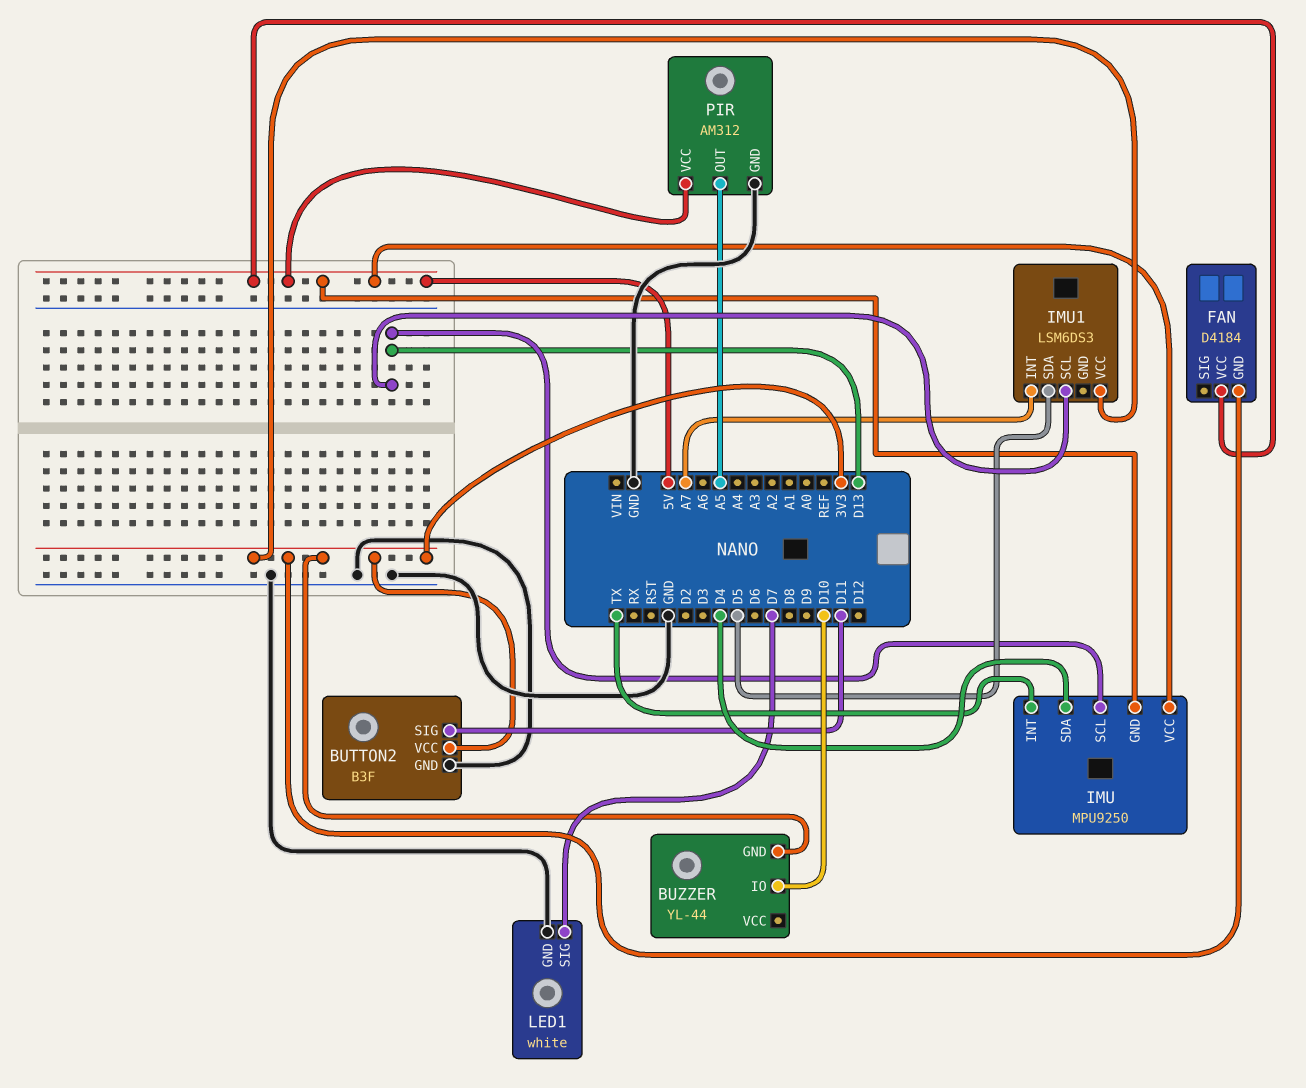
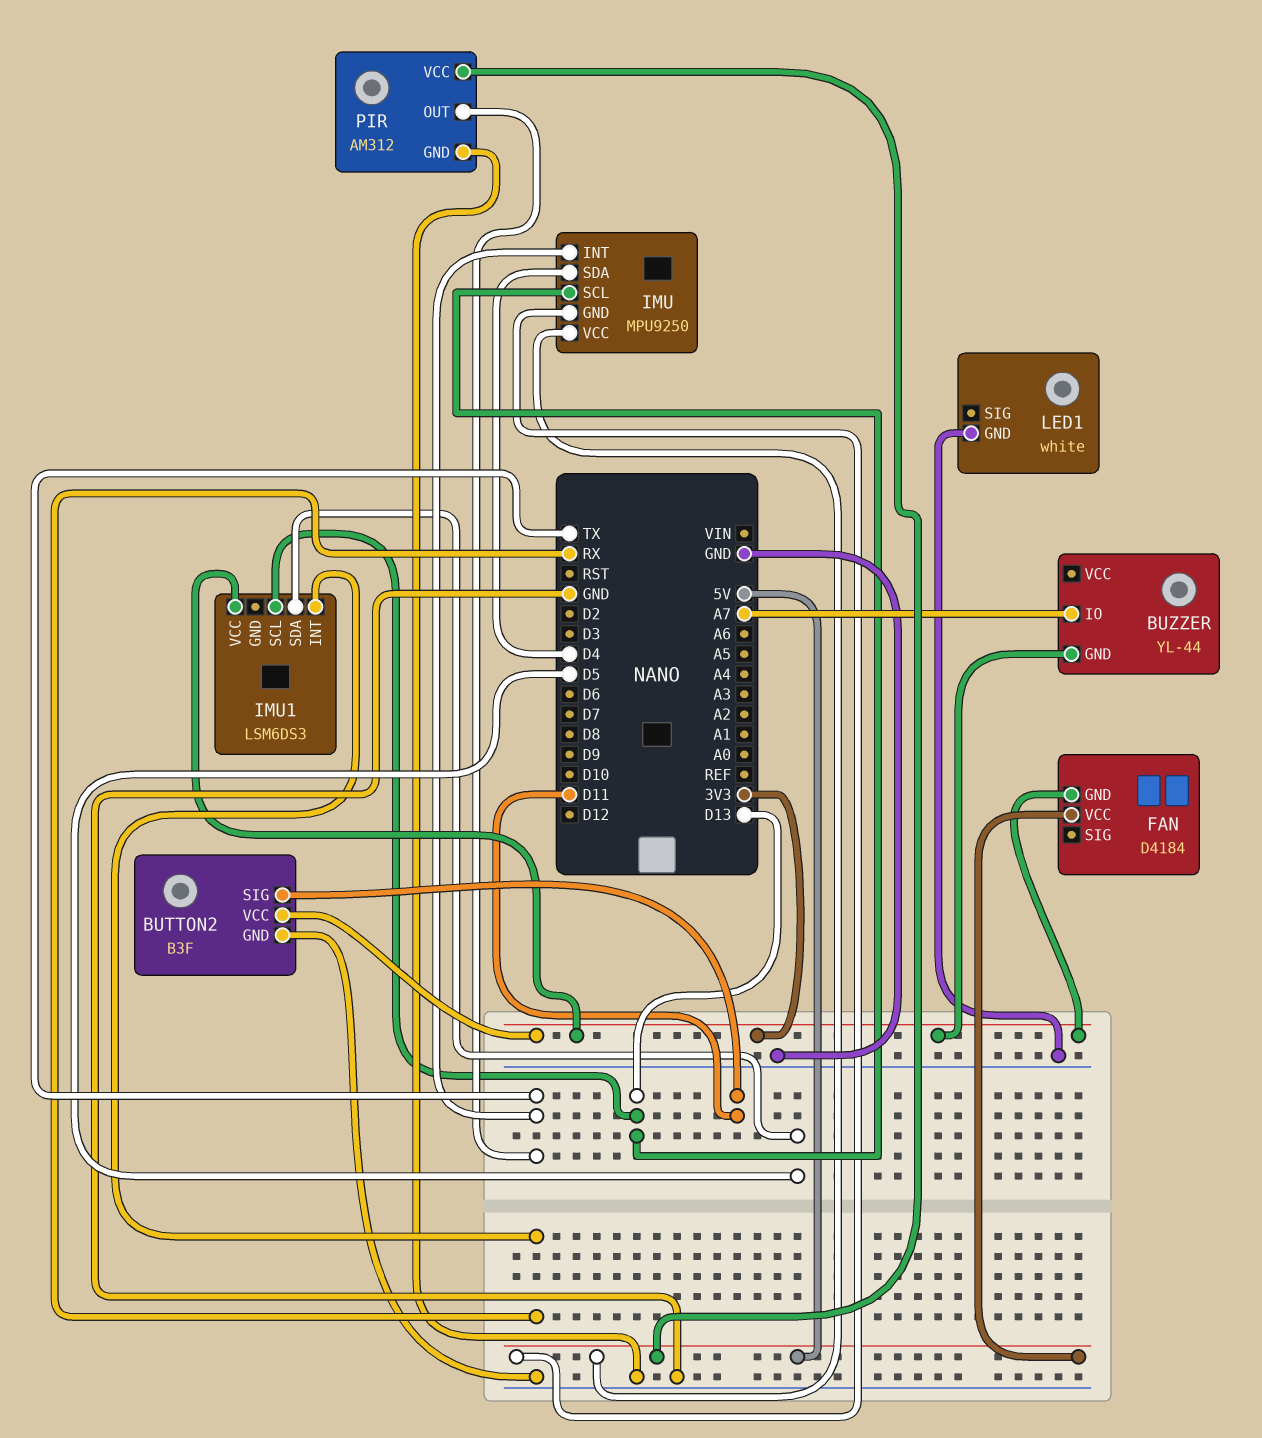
BUZZER pin IO: D10 -> A7
IMU1 pin INT: A7 -> RX
LED1 pin SIG: D7 -> none
PIR pin OUT: A5 -> TX

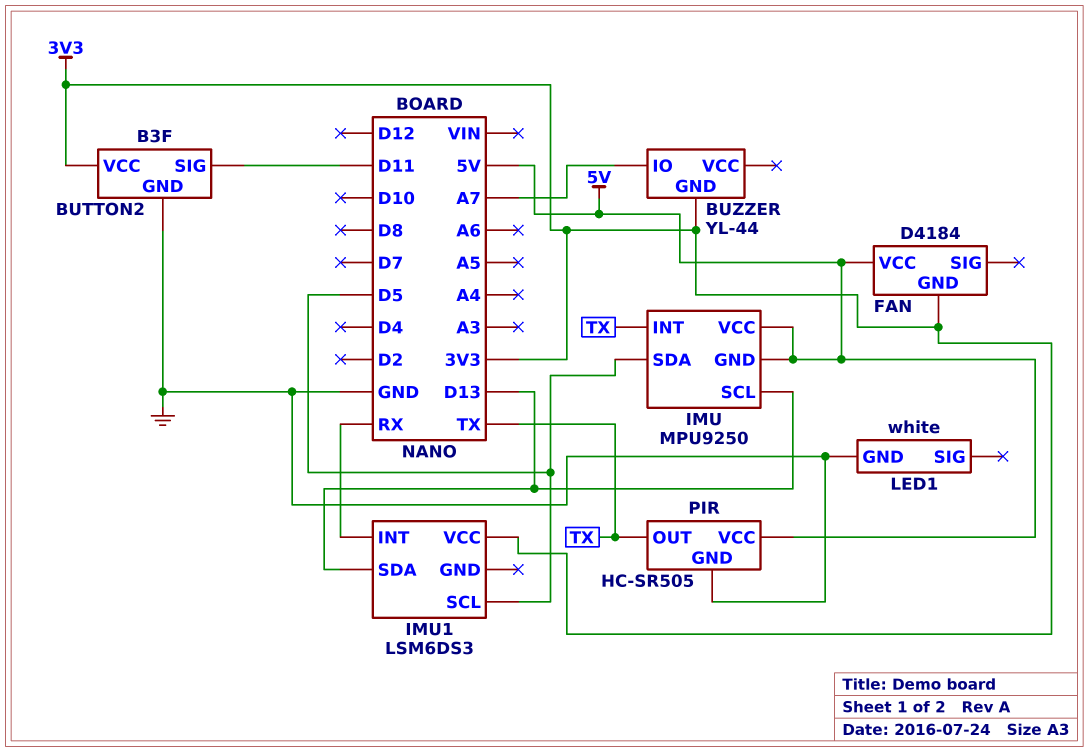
IMU pin SDA: D4 -> D5
IMU1 pin SCL: D13 -> D5
IMU1 pin SDA: D5 -> D13
PIR: AM312 -> HC-SR505

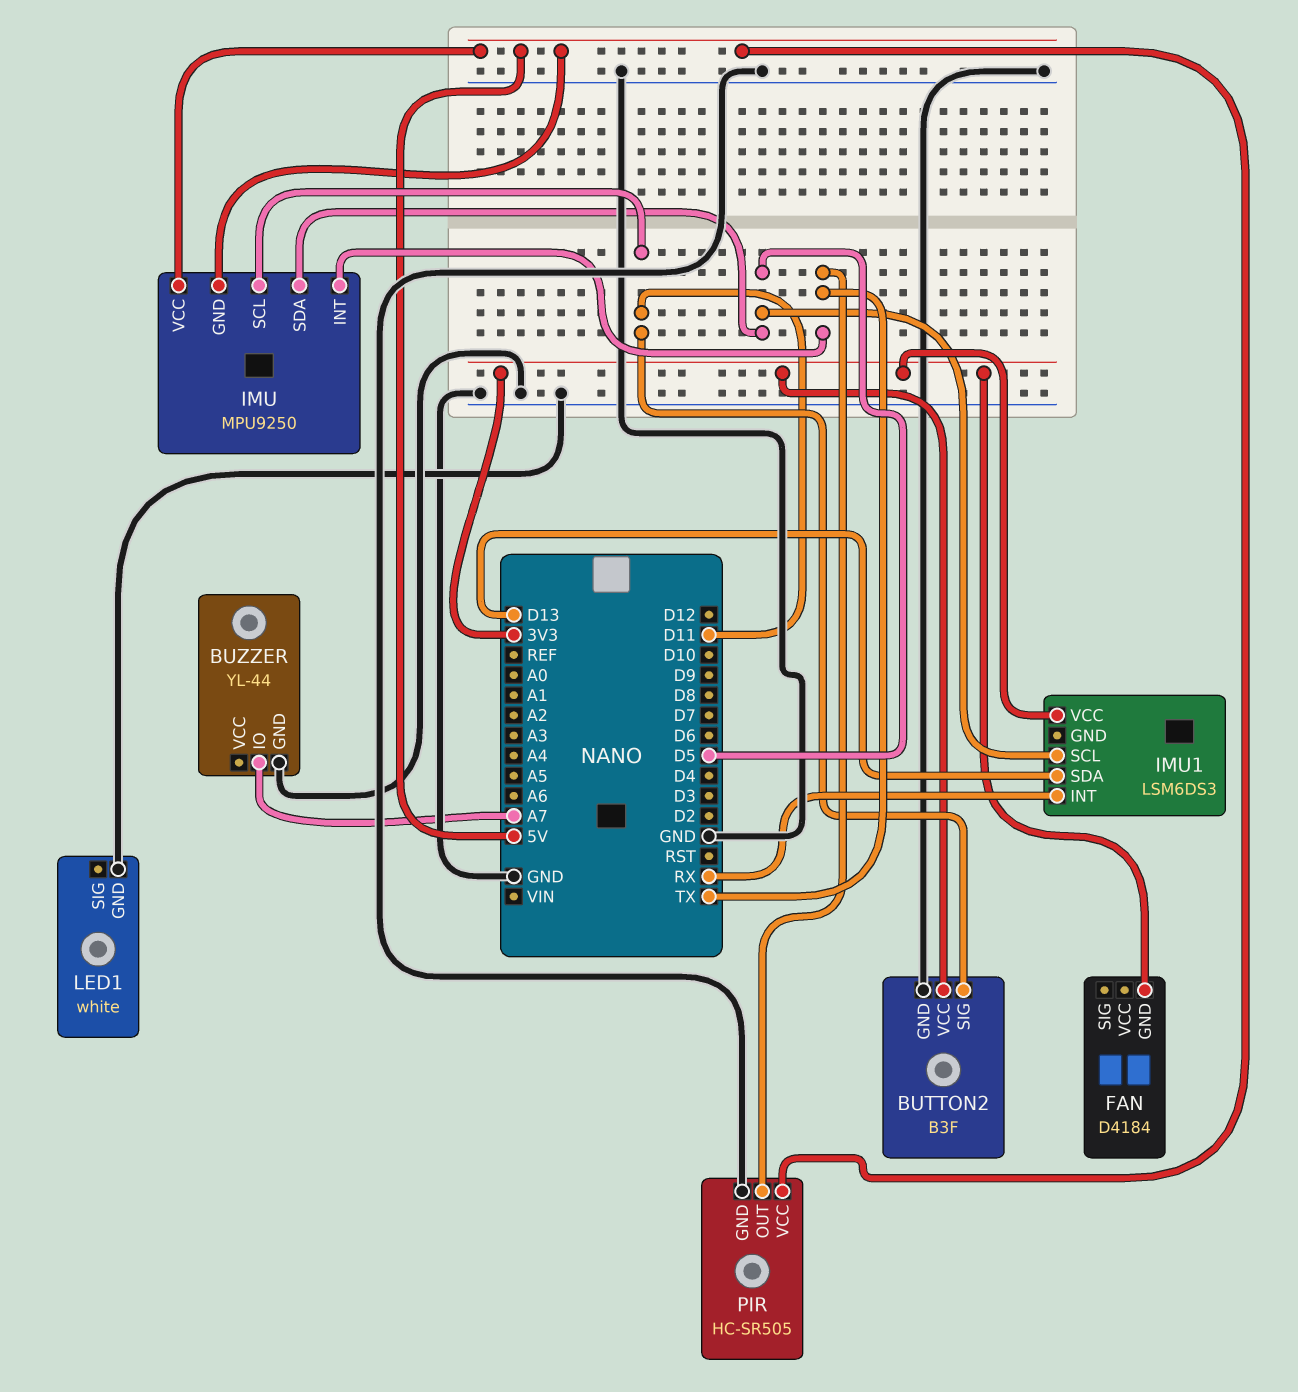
BUZZER pin GND: 3V3 -> GND
FAN pin VCC: 5V -> none
IMU pin SCL: D13 -> D11

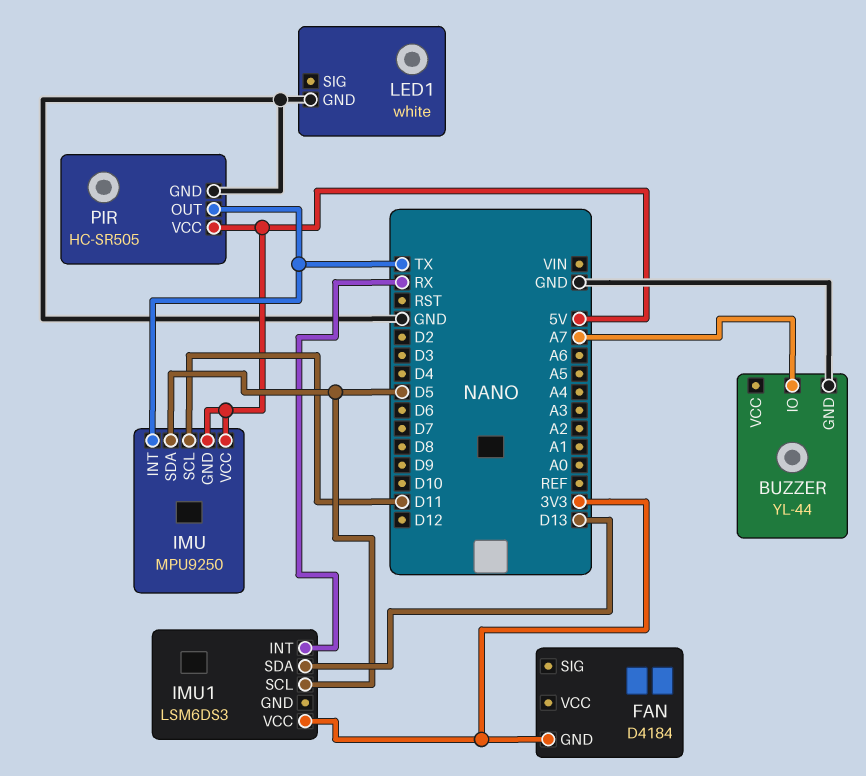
BUTTON2: B3F -> none
BUTTON2 pin GND: GND -> none
BUTTON2 pin SIG: D11 -> none
BUTTON2 pin VCC: 3V3 -> none

